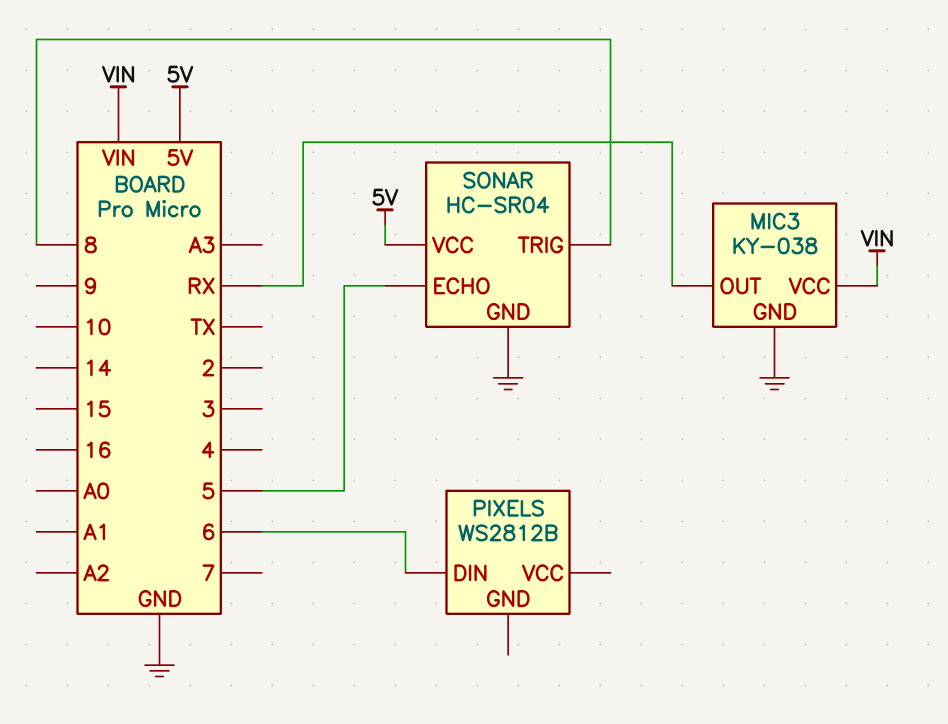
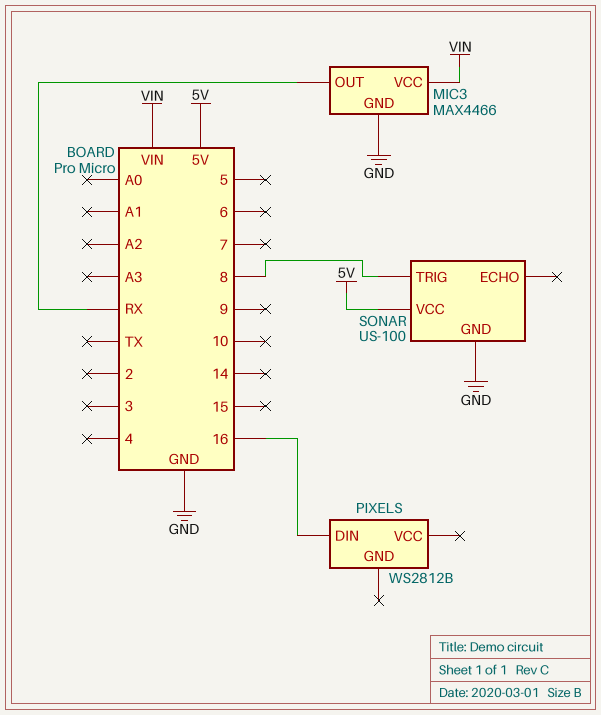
MIC3: KY-038 -> MAX4466
PIXELS pin DIN: 6 -> 16
SONAR: HC-SR04 -> US-100
SONAR pin ECHO: 5 -> none

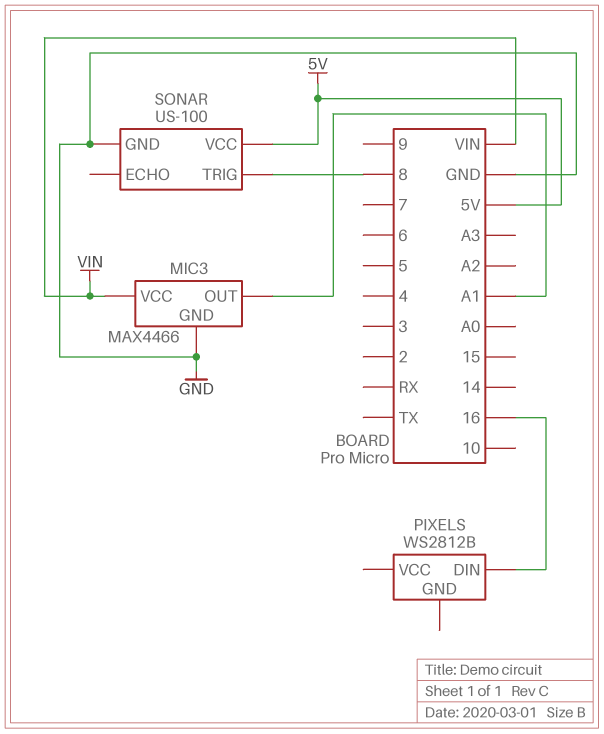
MIC3 pin OUT: RX -> A1

